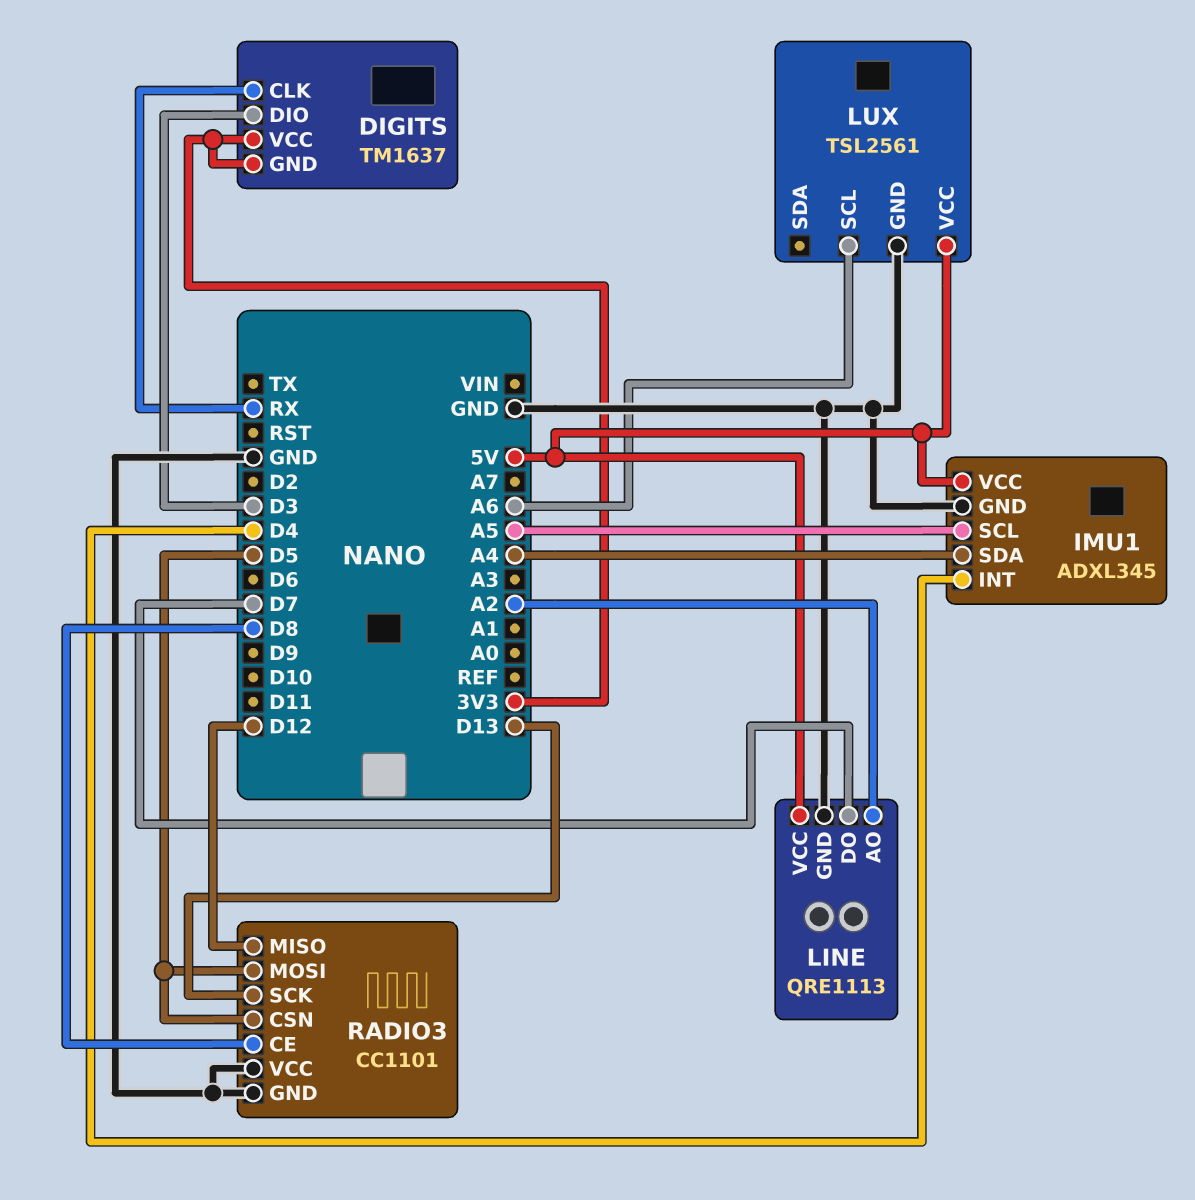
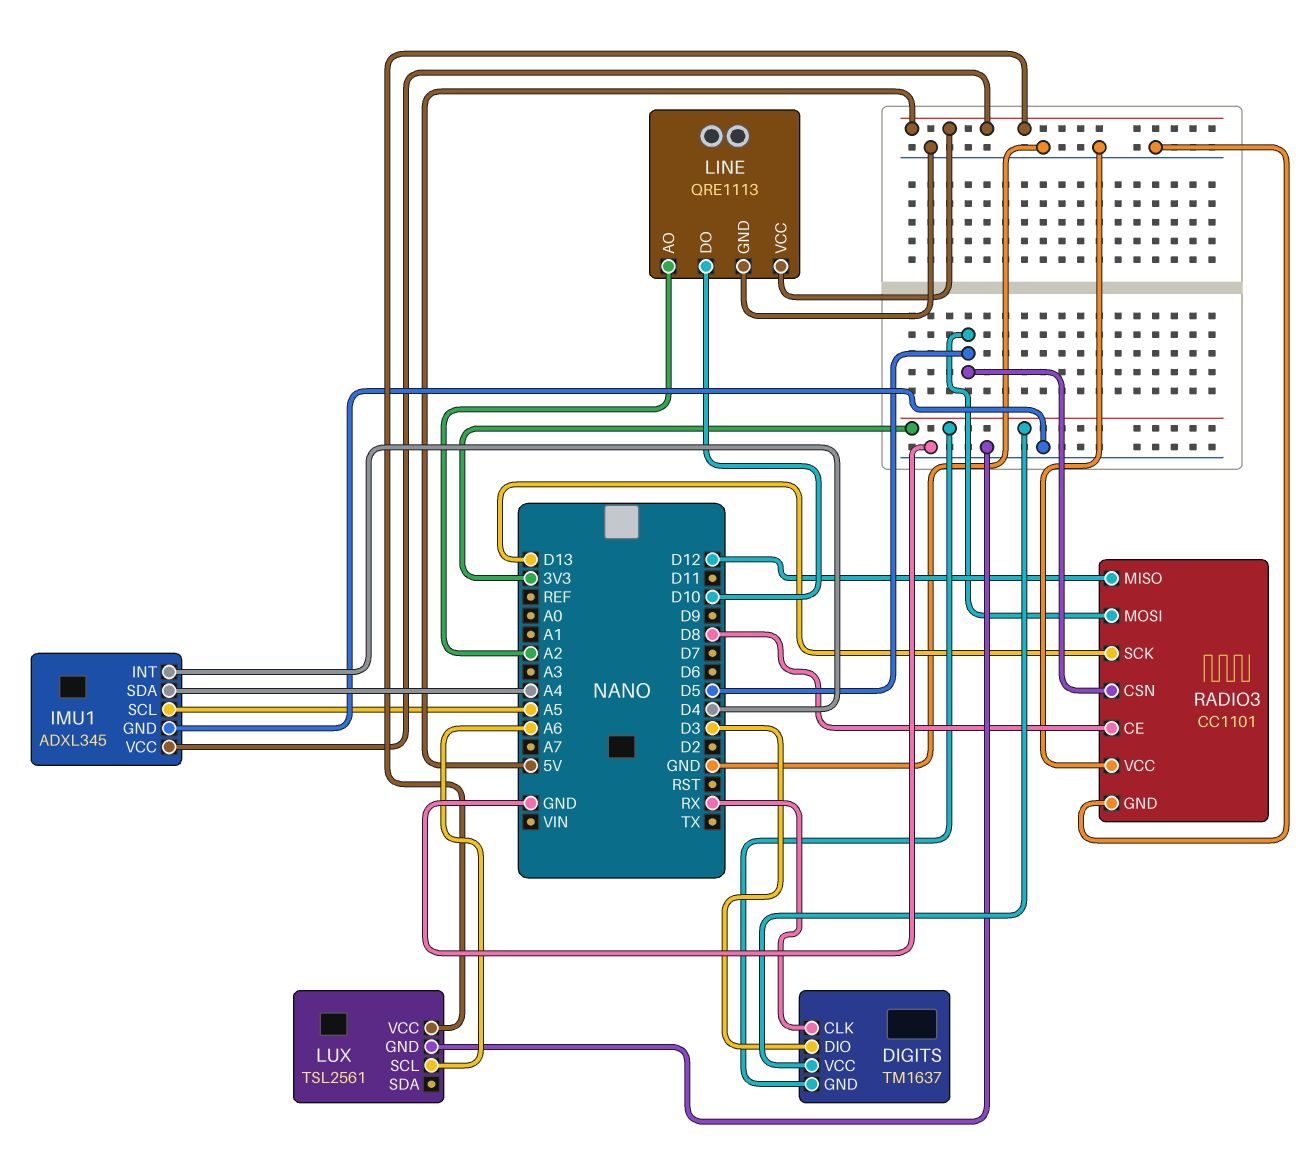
LINE pin DO: D7 -> D10

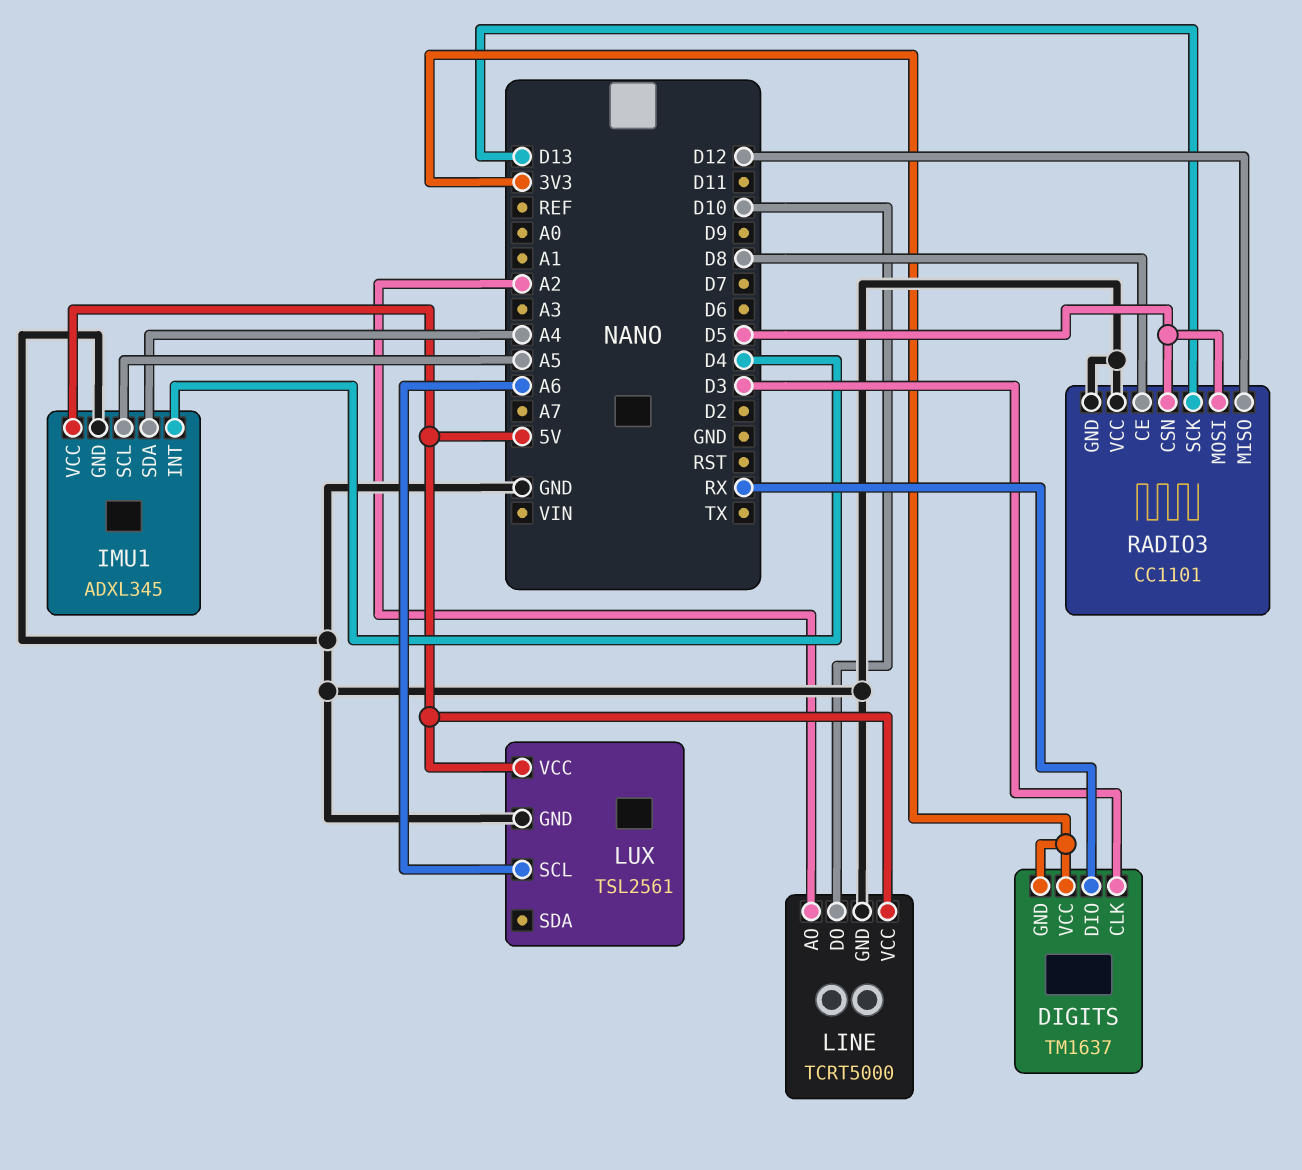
DIGITS pin CLK: RX -> D3
DIGITS pin DIO: D3 -> RX
LINE: QRE1113 -> TCRT5000

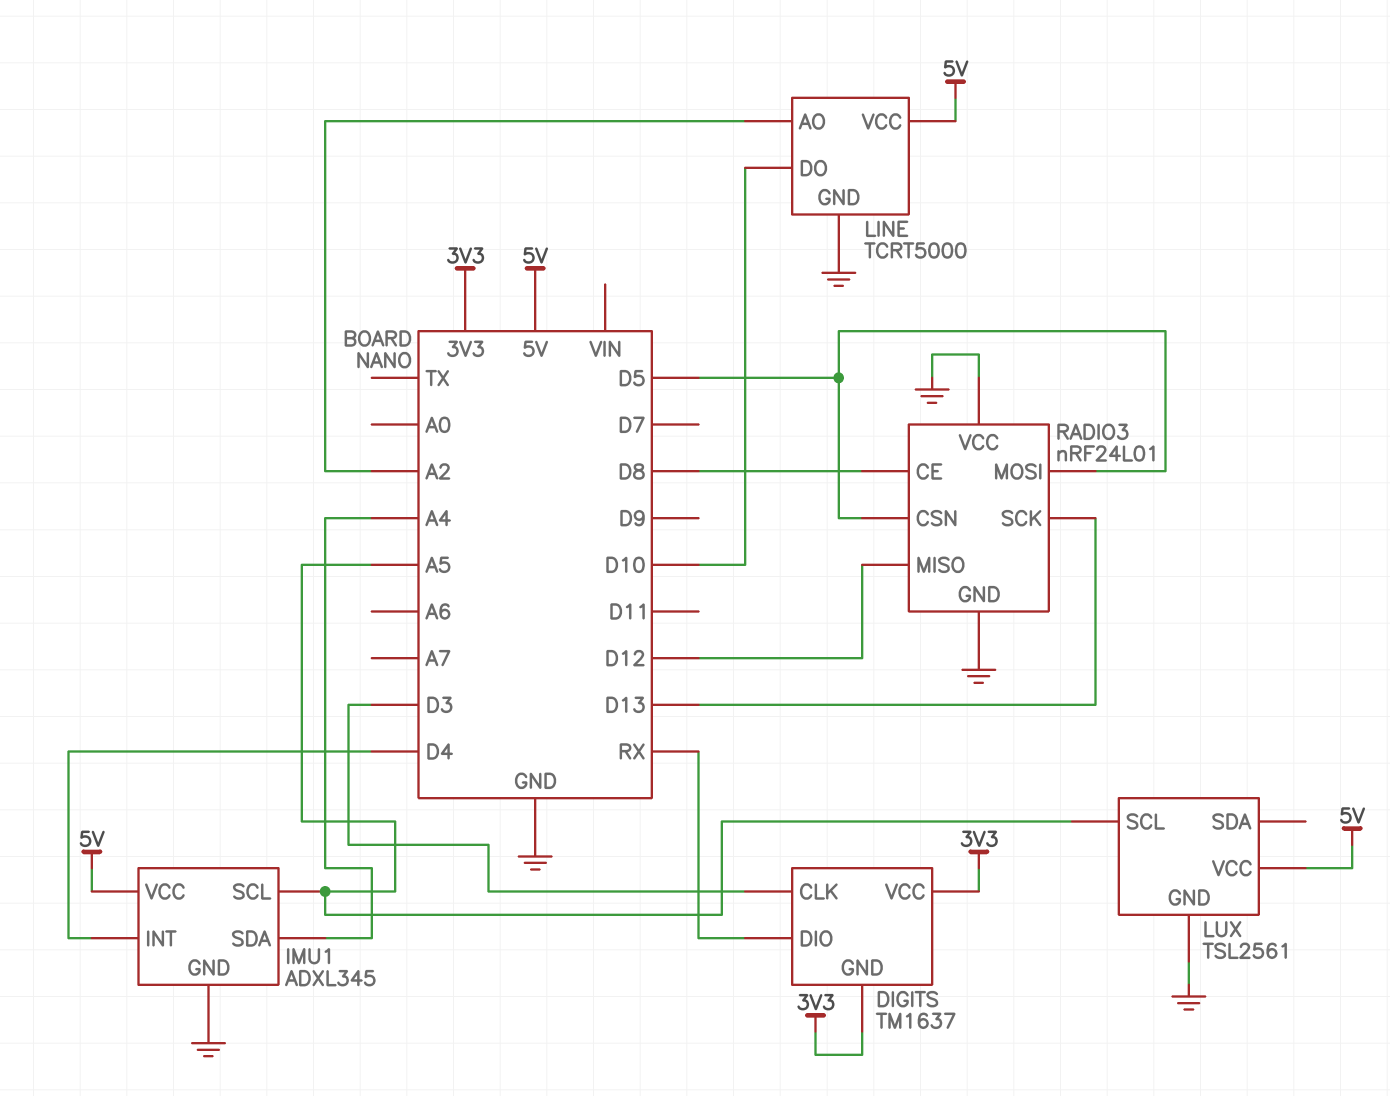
LUX pin SCL: A6 -> A5
RADIO3: CC1101 -> nRF24L01

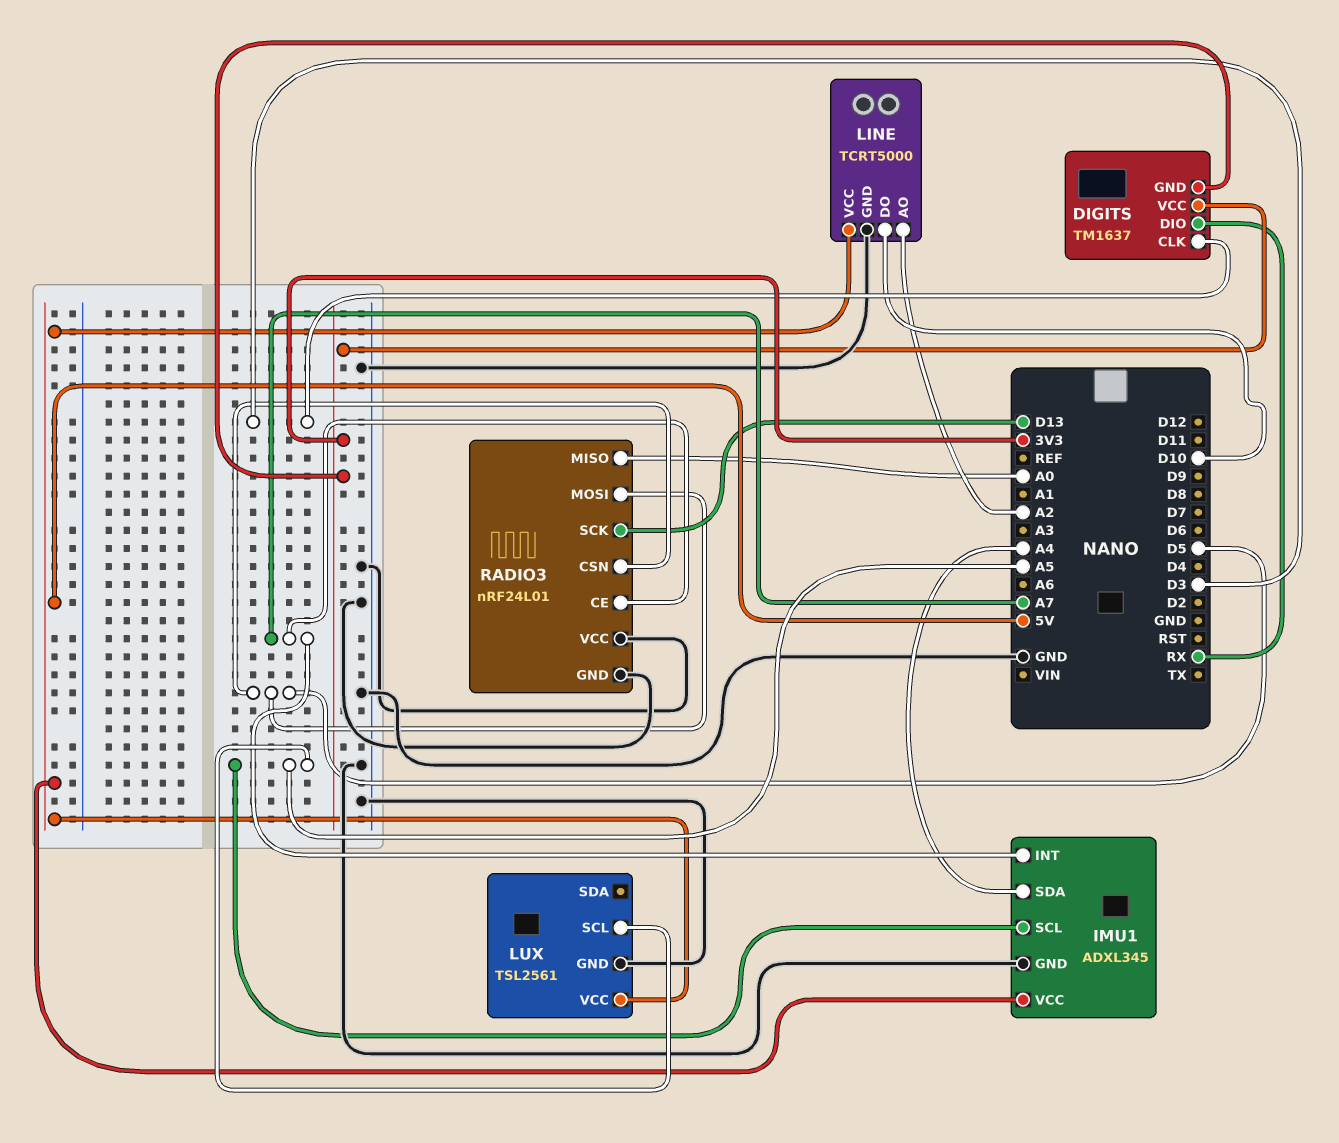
IMU1 pin INT: D4 -> A7
RADIO3 pin CE: D8 -> A7
RADIO3 pin MISO: D12 -> A0

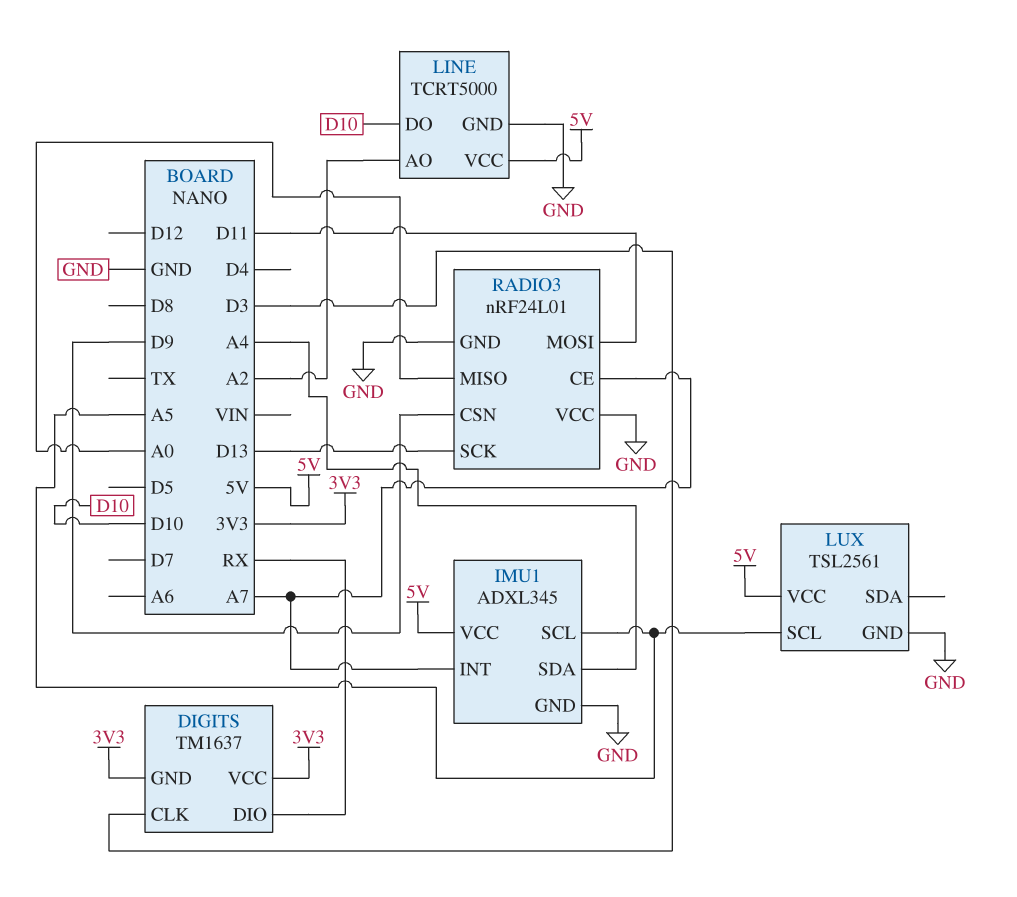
RADIO3 pin CSN: D5 -> D9
RADIO3 pin MOSI: D5 -> D11

